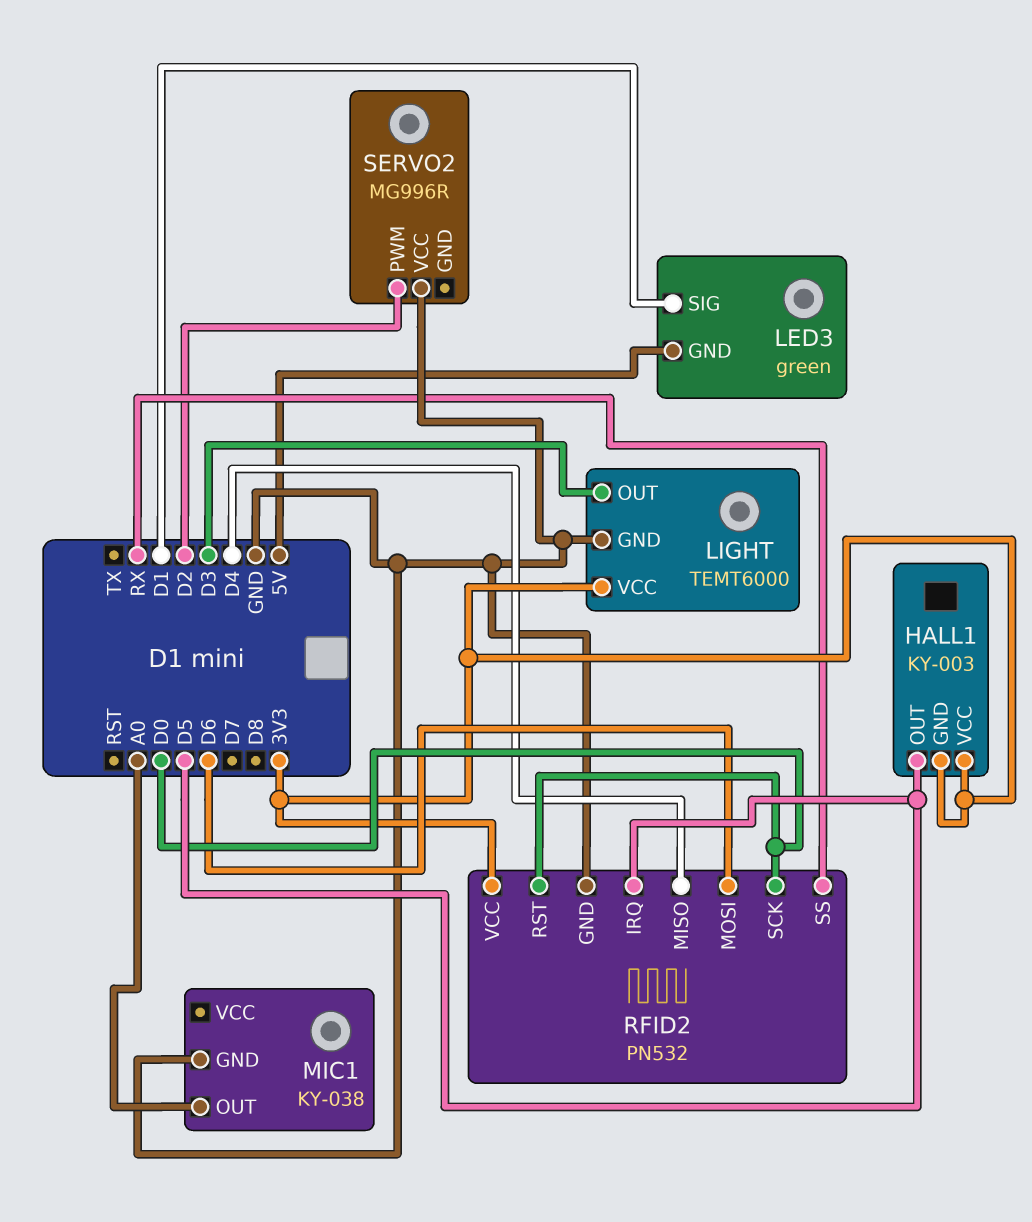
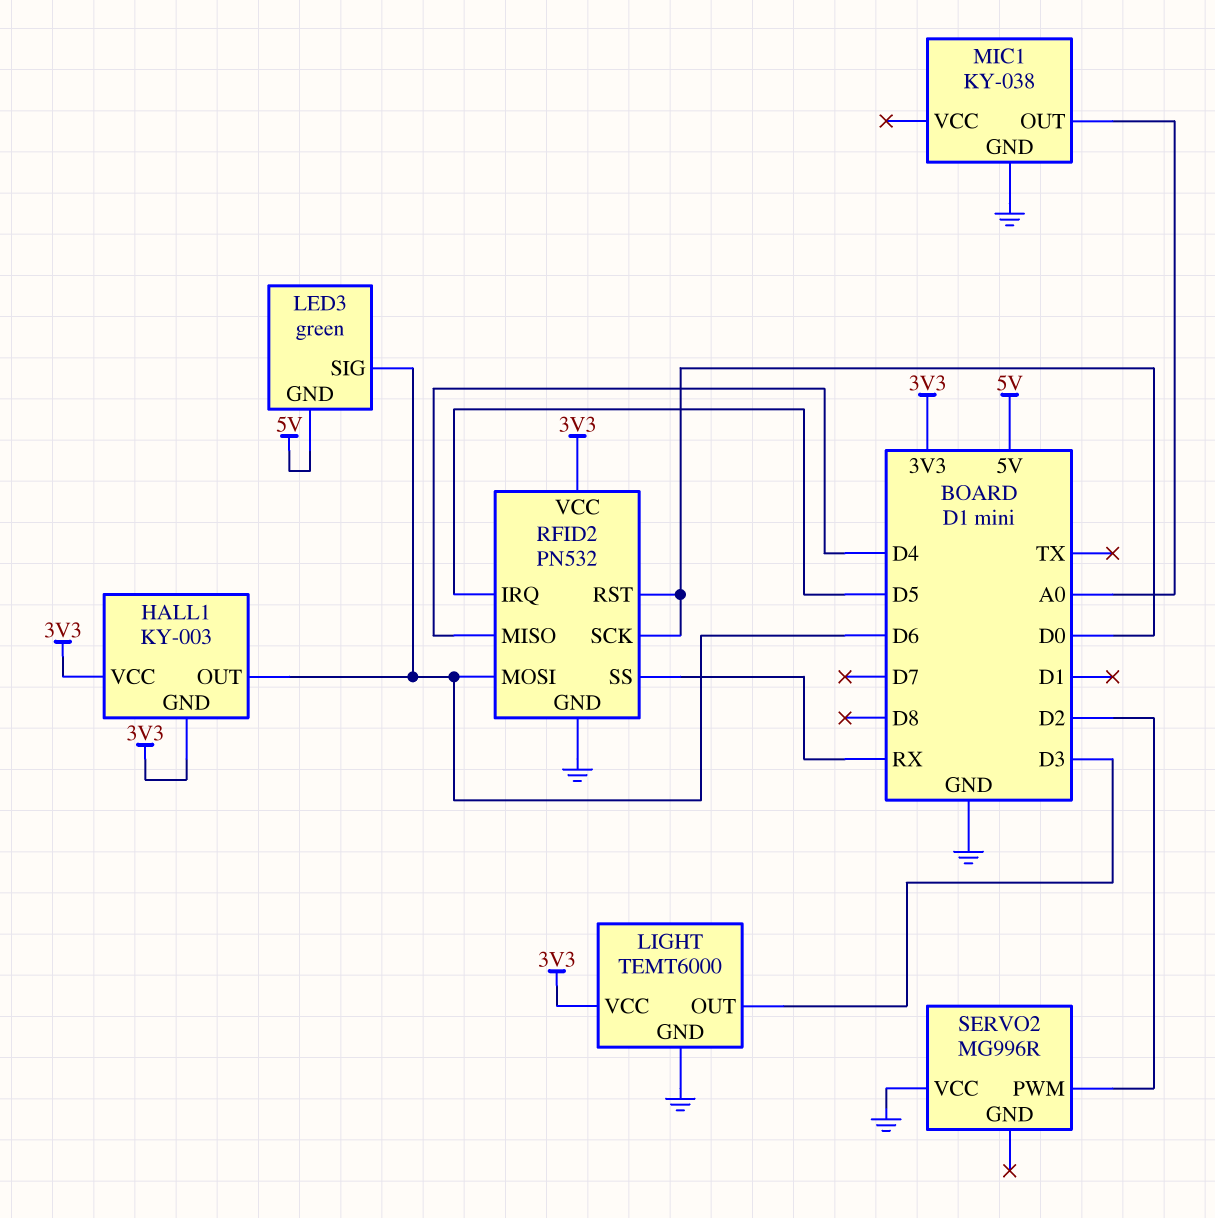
HALL1 pin OUT: D5 -> D6
LED3 pin SIG: D1 -> D6

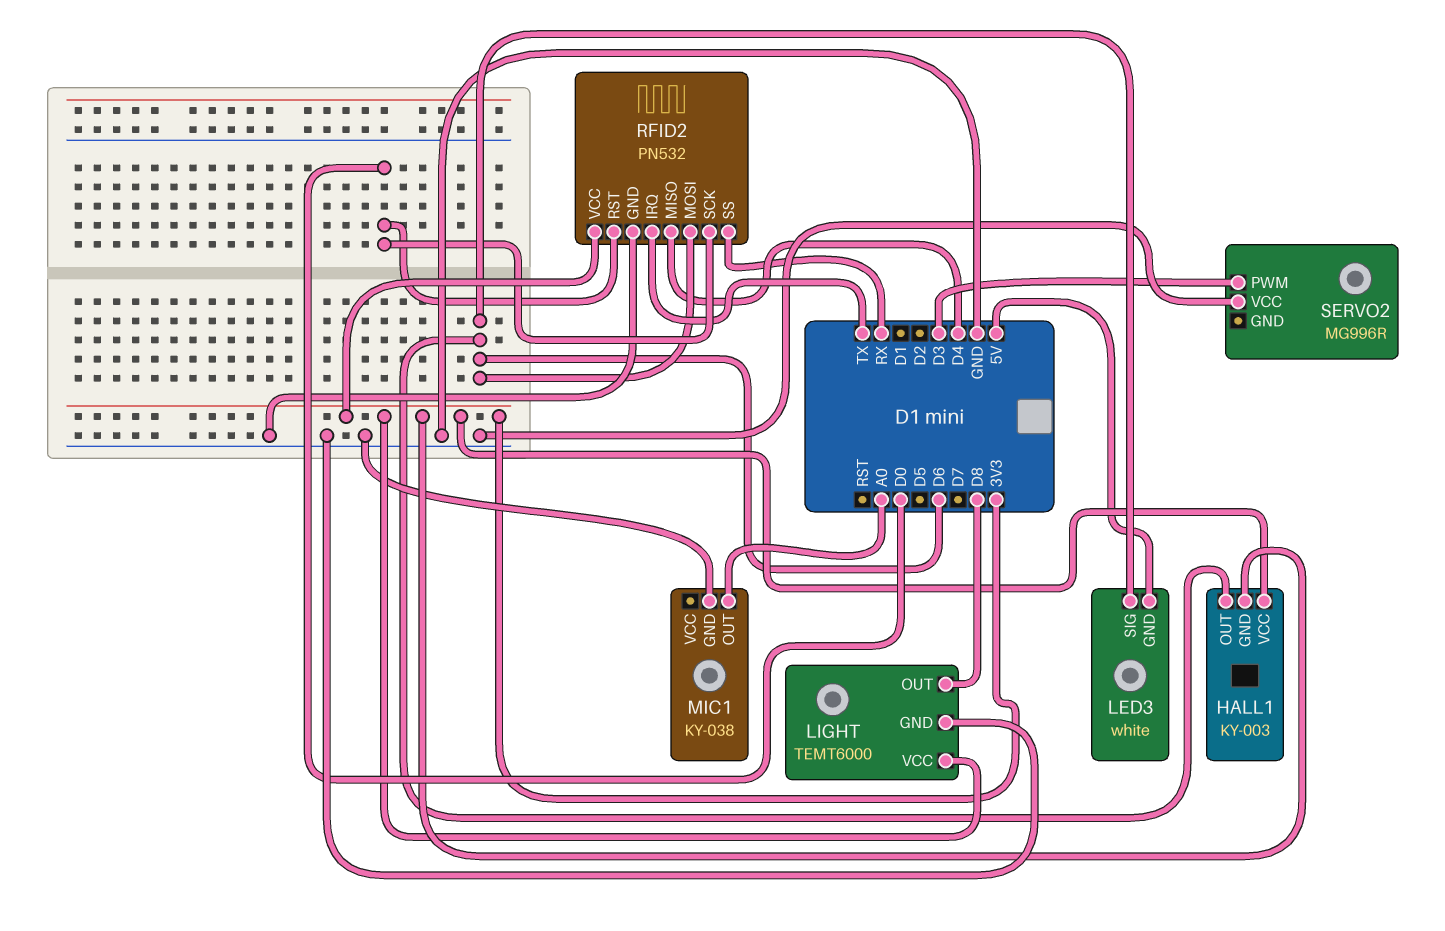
LED3: green -> white
LIGHT pin OUT: D3 -> D8
RFID2 pin IRQ: D5 -> TX
SERVO2 pin PWM: D2 -> D3

